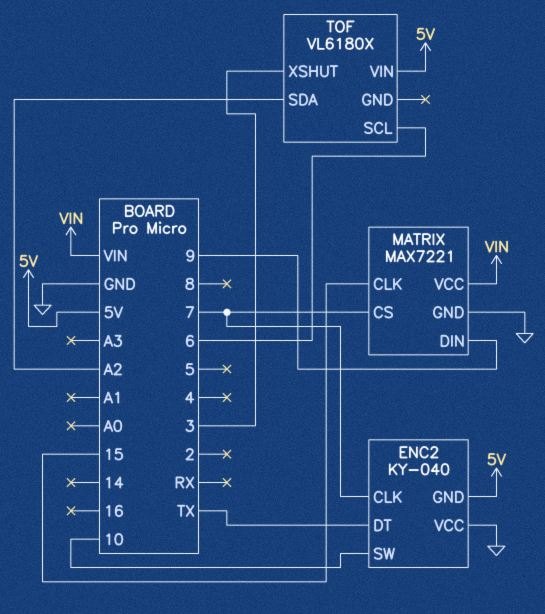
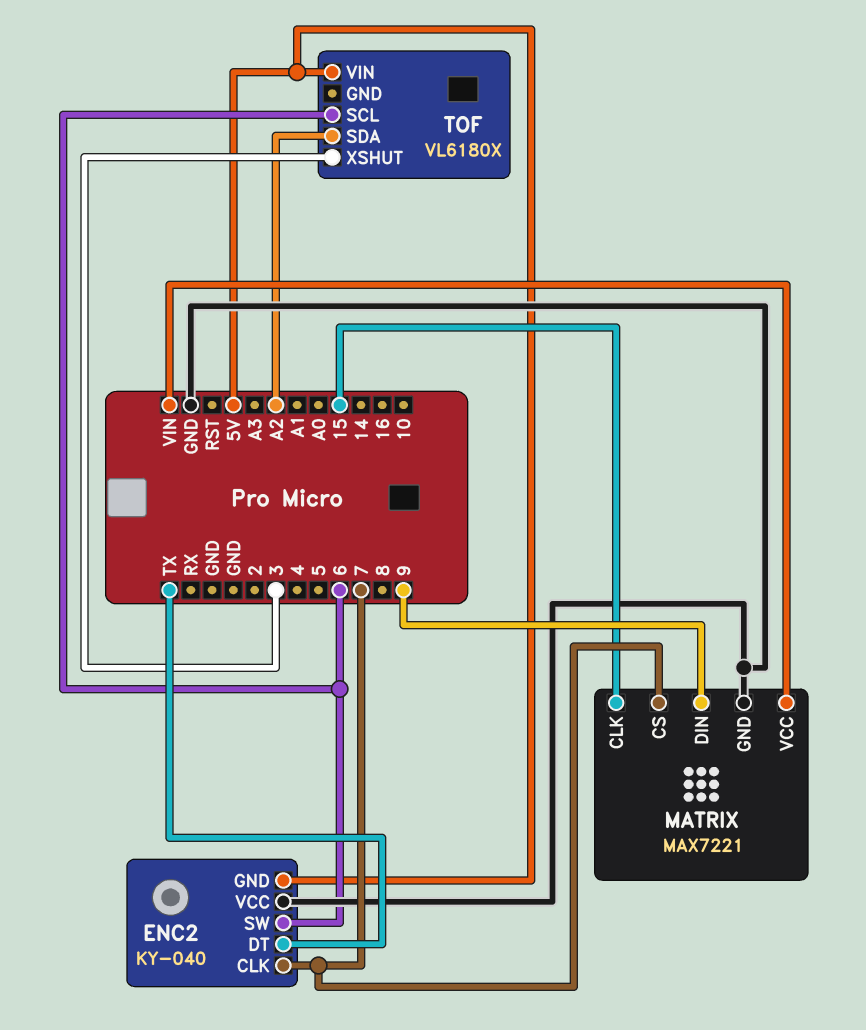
ENC2 pin SW: 10 -> 6

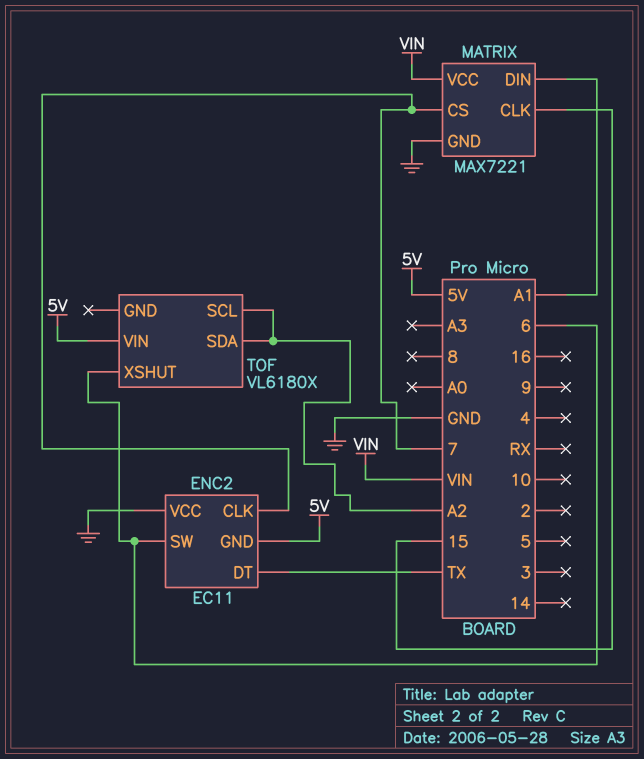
ENC2: KY-040 -> EC11
MATRIX pin DIN: 9 -> A1
TOF pin SCL: 6 -> A2
TOF pin XSHUT: 3 -> 6

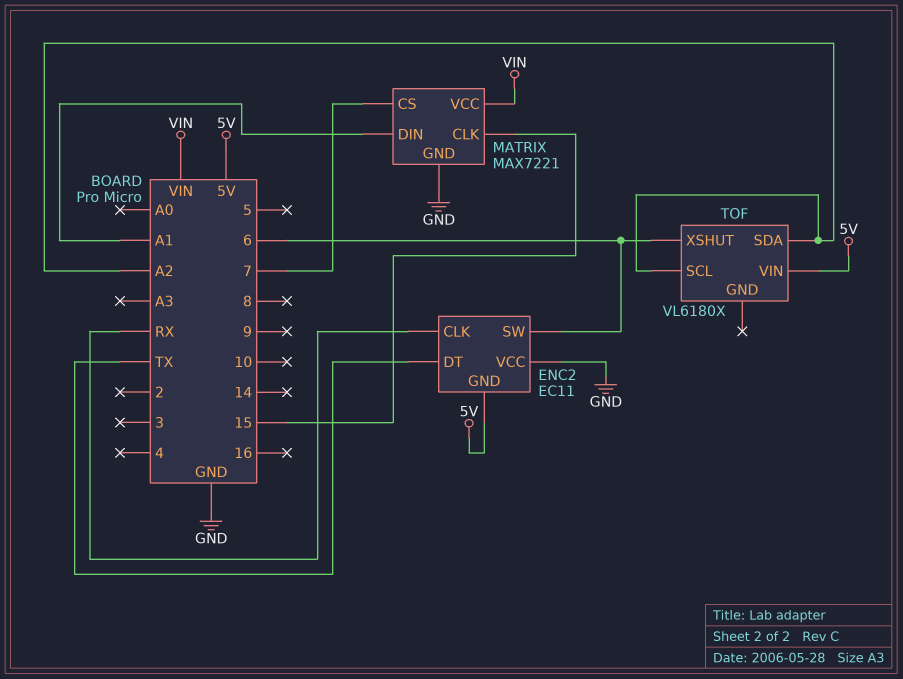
ENC2 pin CLK: 7 -> RX

